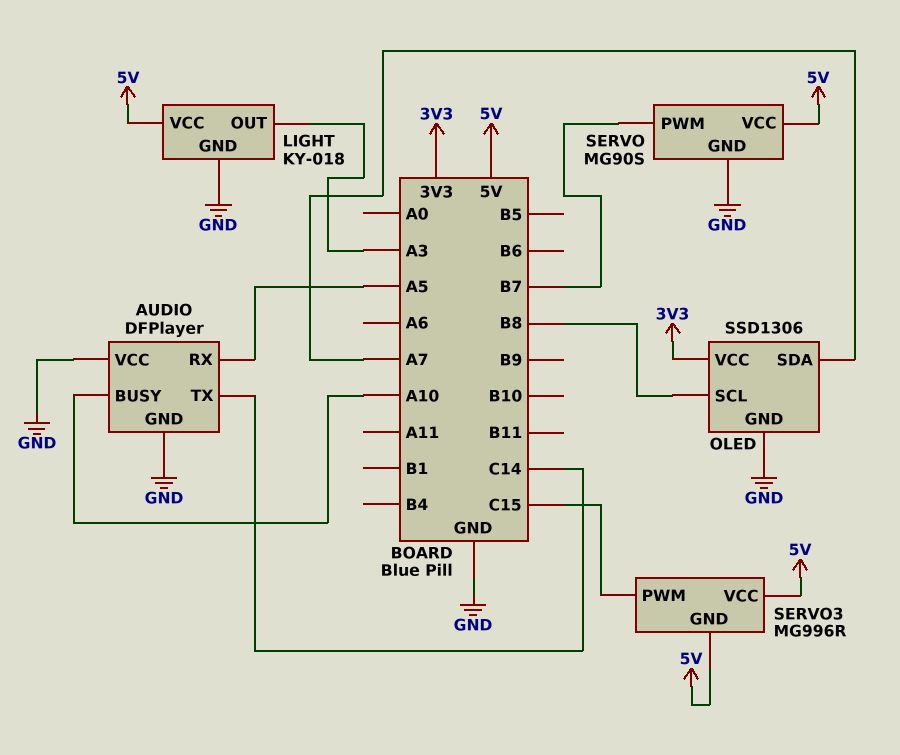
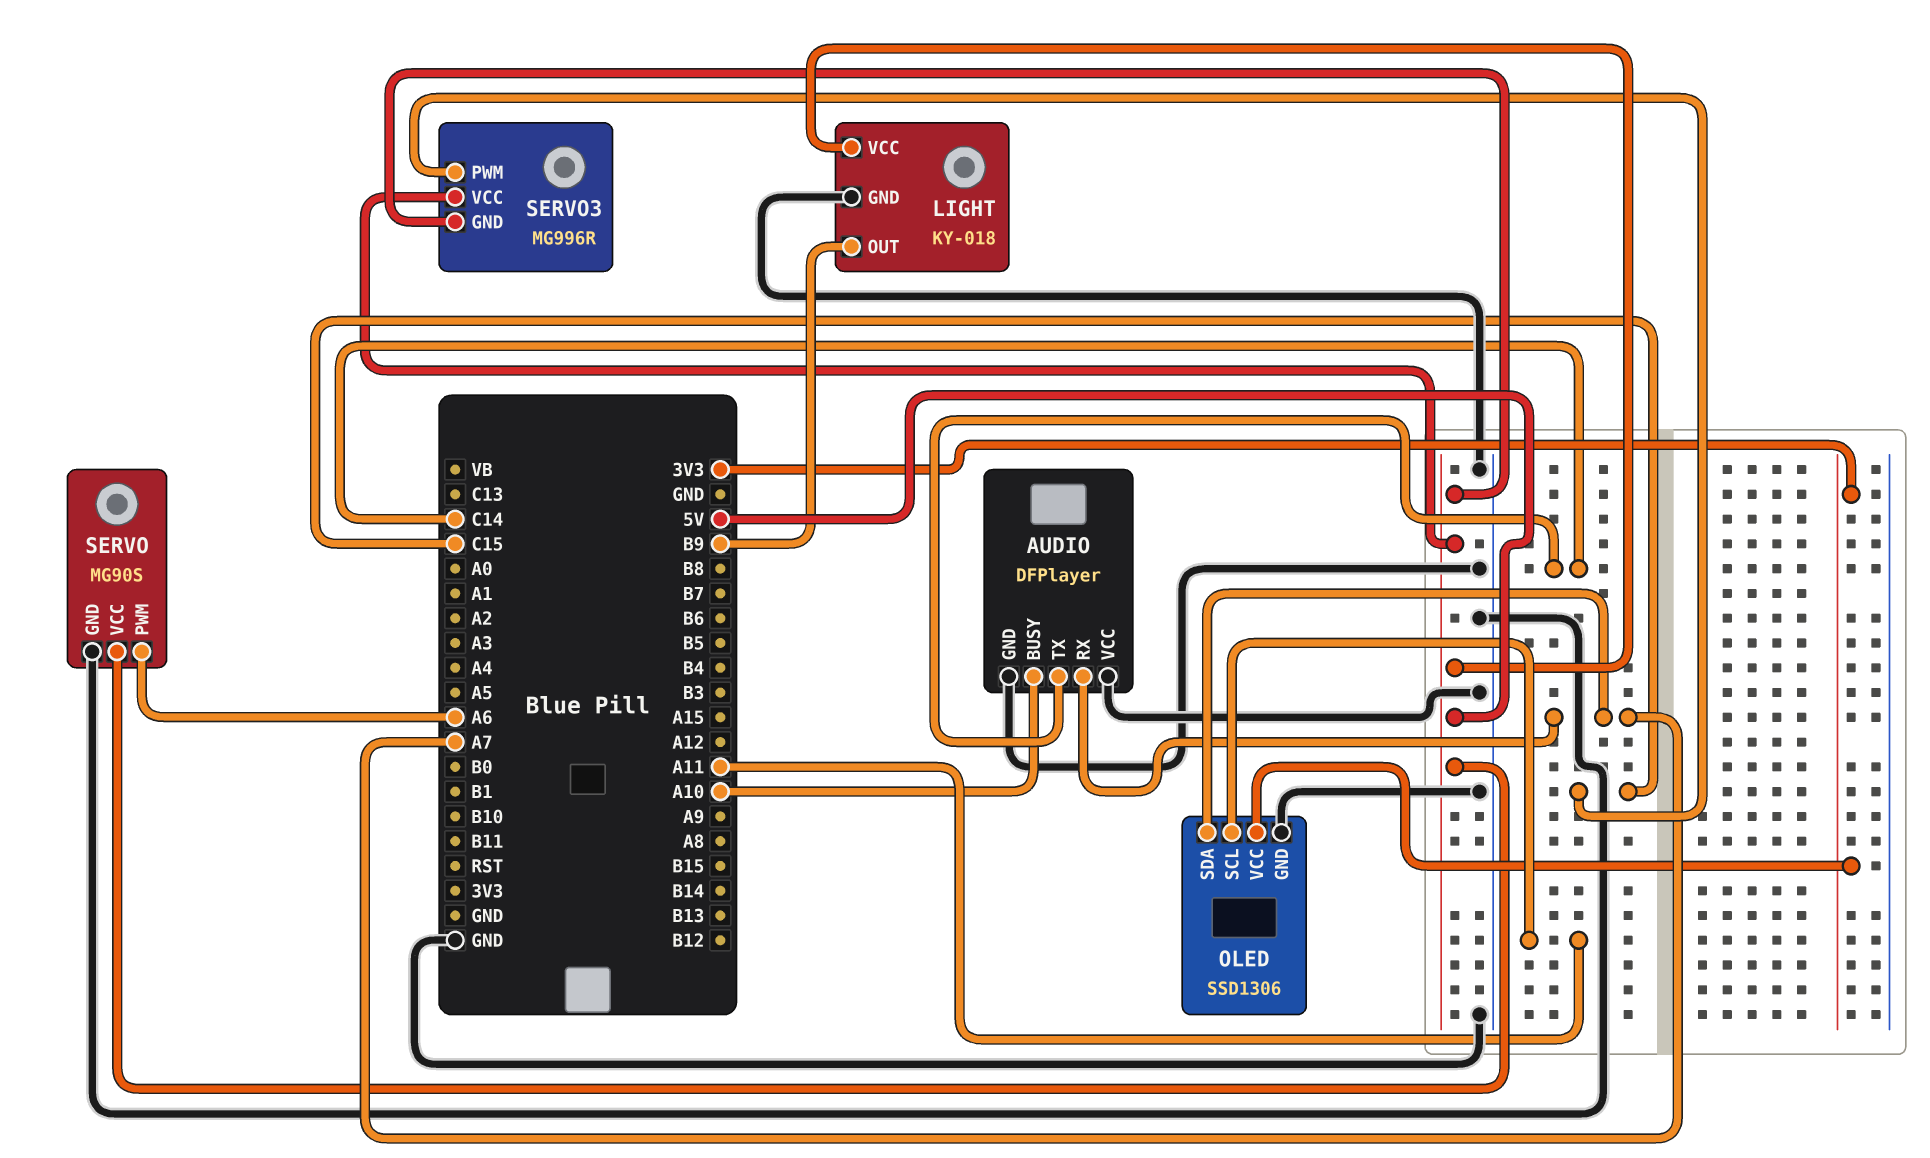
AUDIO pin RX: A5 -> A7
LIGHT pin OUT: A3 -> B9
OLED pin SCL: B8 -> A11
SERVO pin PWM: B7 -> A6

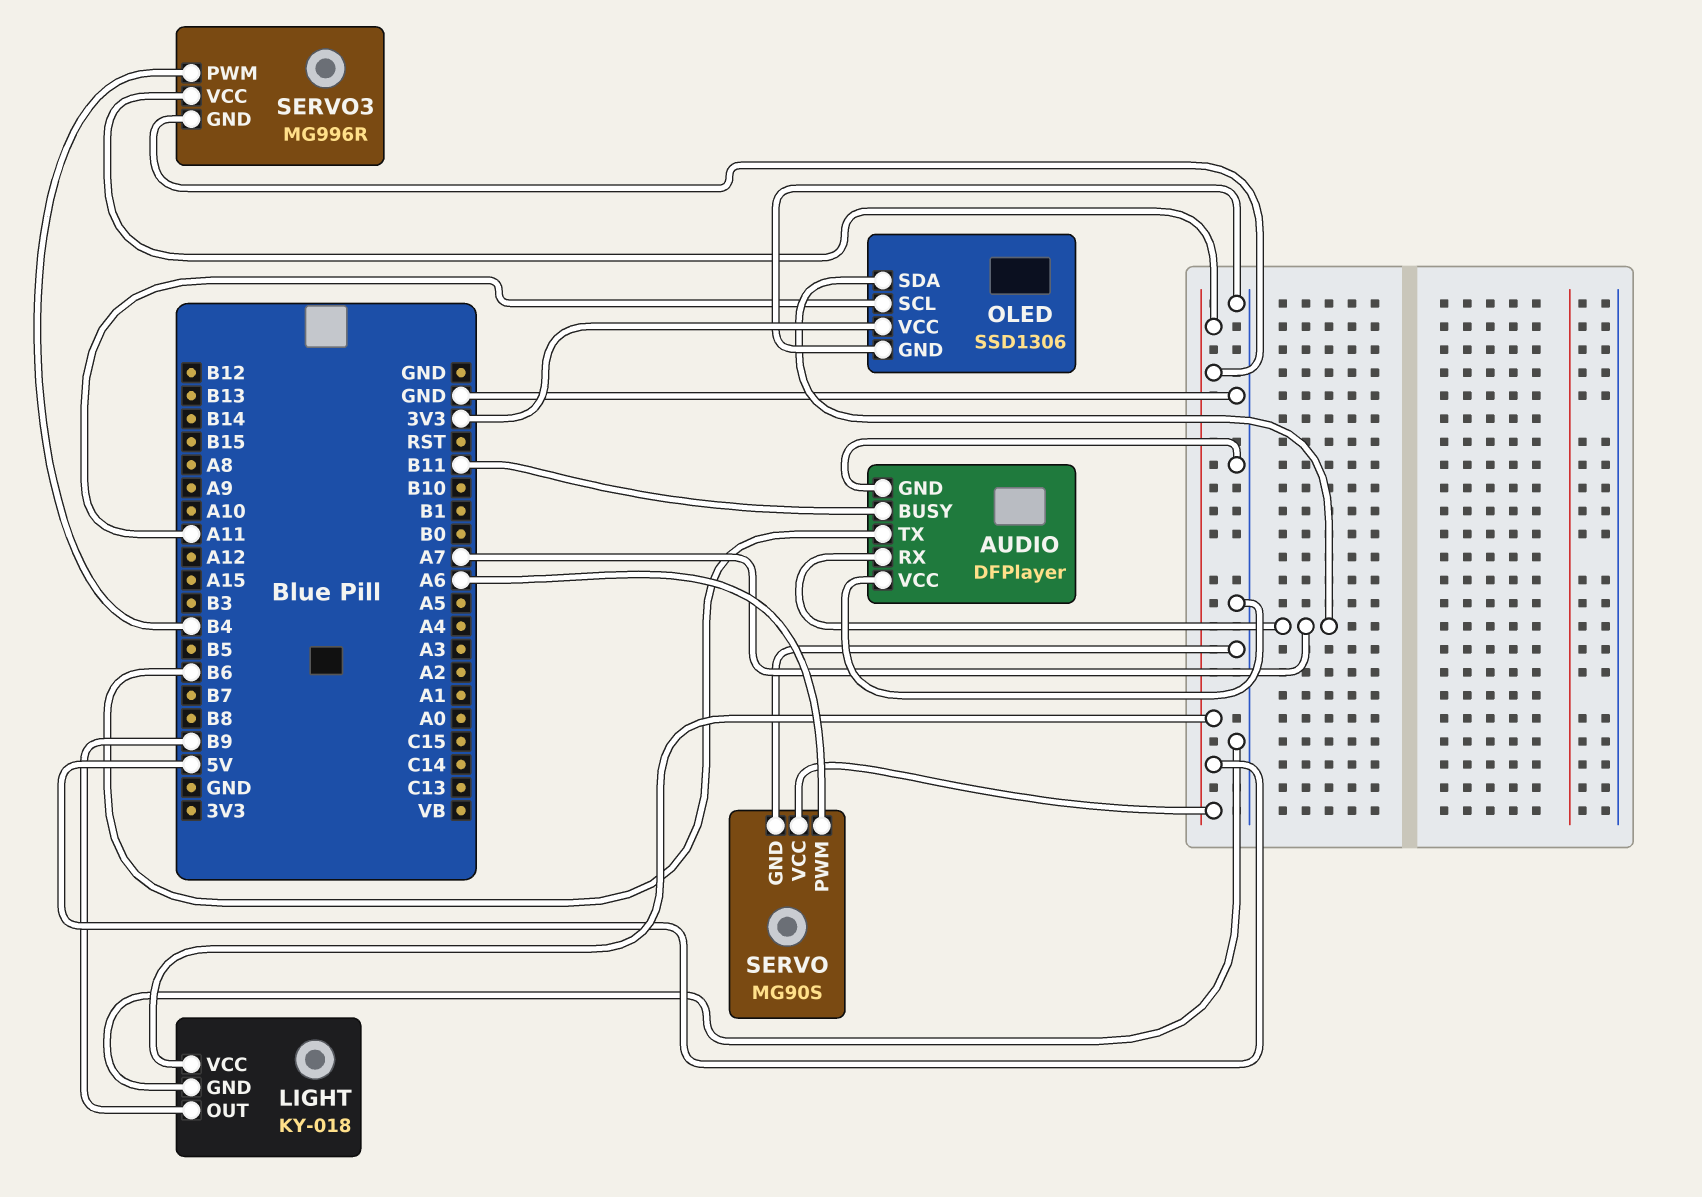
AUDIO pin BUSY: A10 -> B11
AUDIO pin TX: C14 -> B6
SERVO3 pin PWM: C15 -> B4

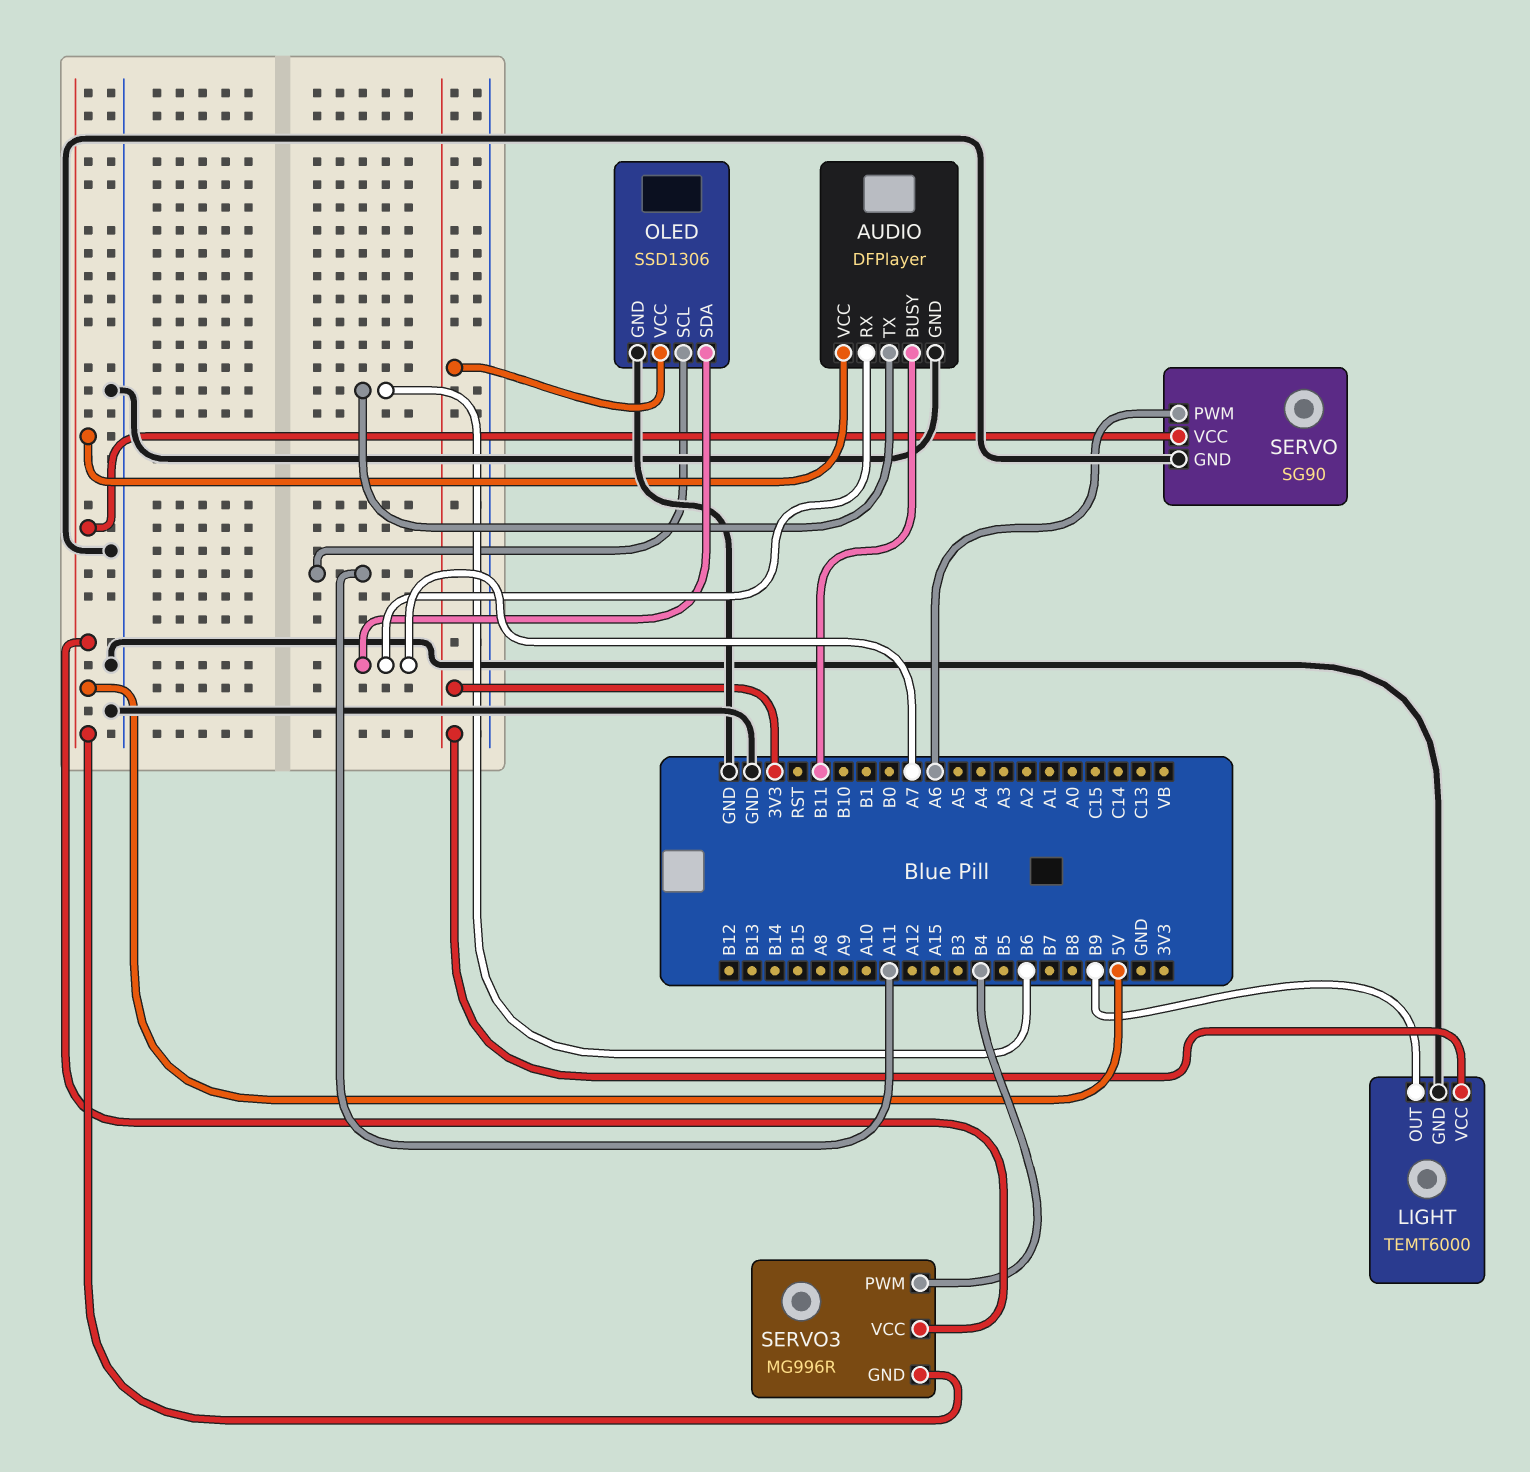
AUDIO pin VCC: GND -> 5V
LIGHT: KY-018 -> TEMT6000
LIGHT pin VCC: 5V -> 3V3
SERVO: MG90S -> SG90

